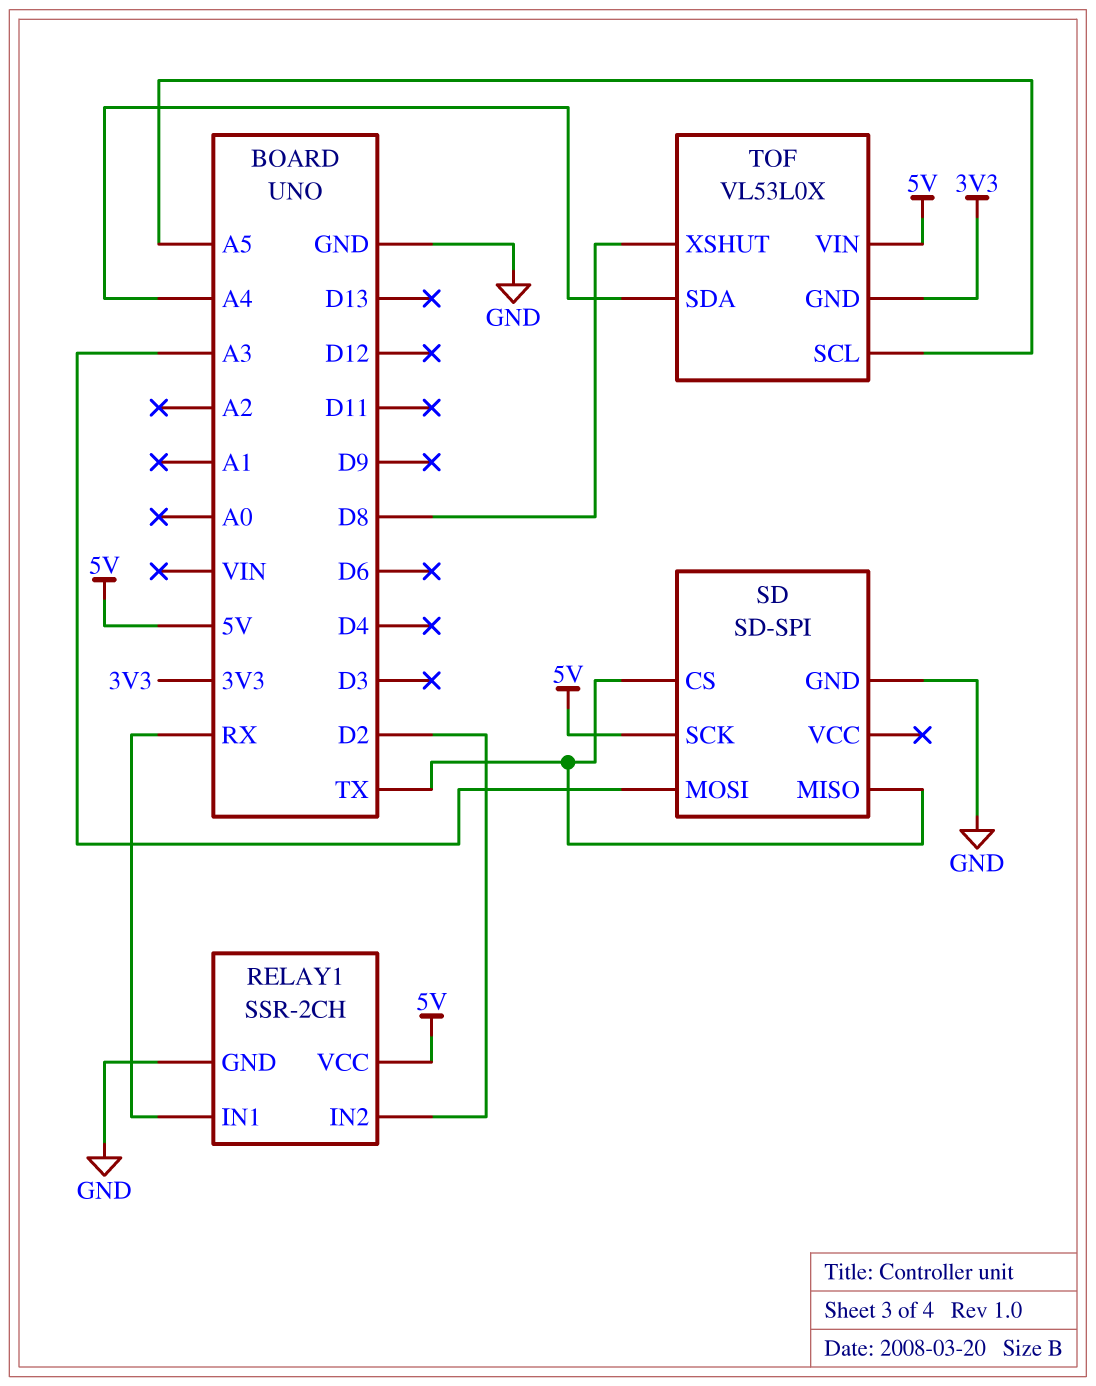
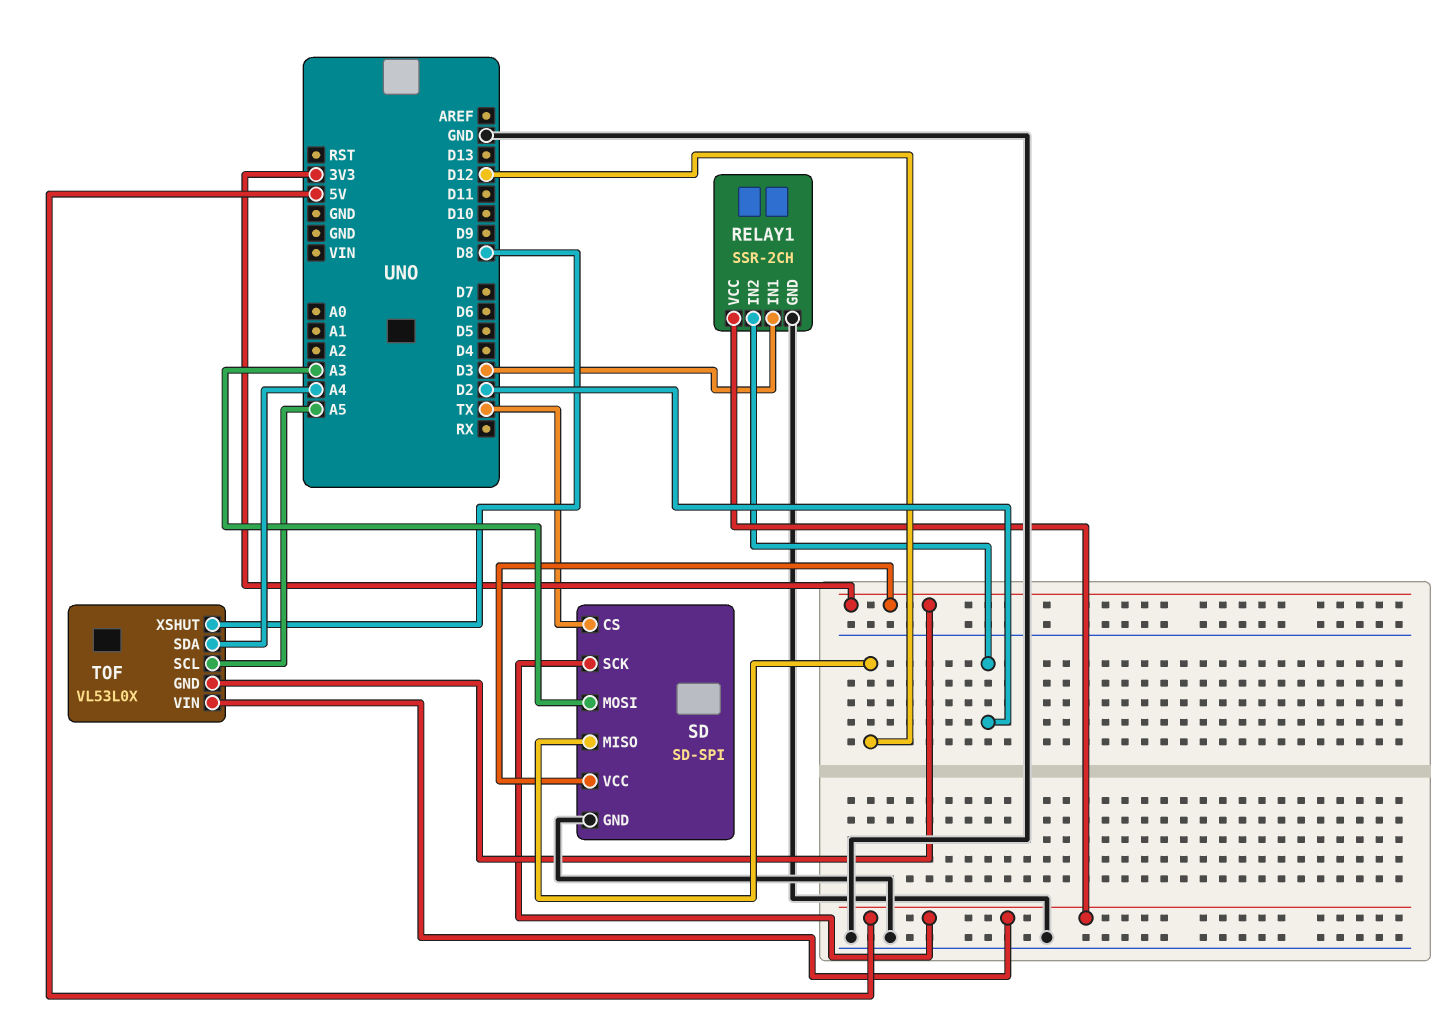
RELAY1 pin IN1: RX -> D3
SD pin MISO: TX -> D12
SD pin VCC: none -> 3V3

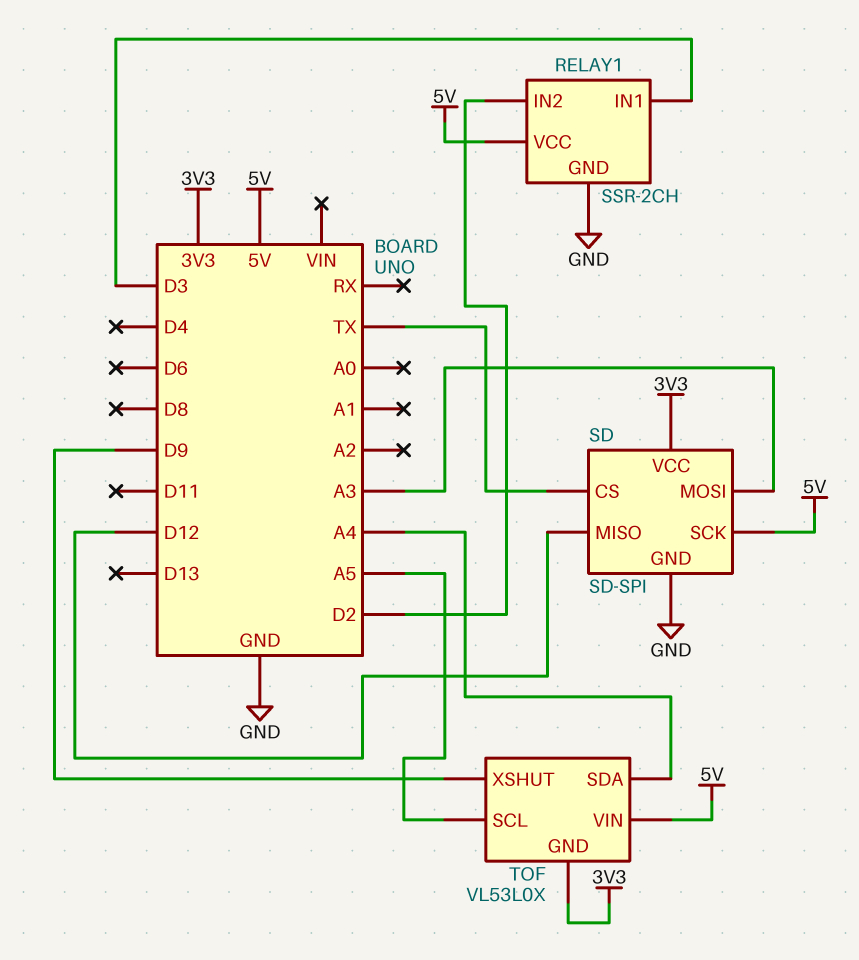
TOF pin XSHUT: D8 -> D9

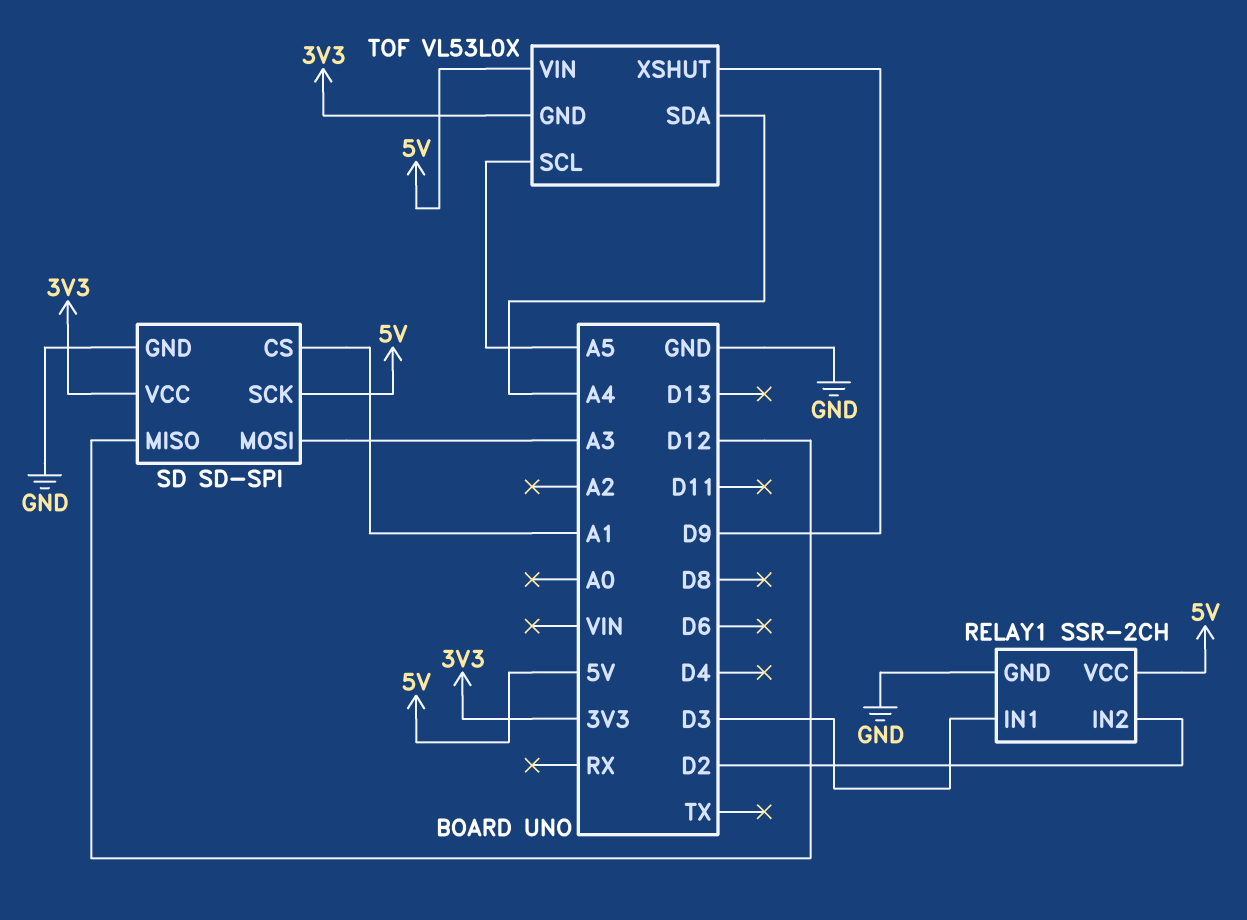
SD pin CS: TX -> A1

